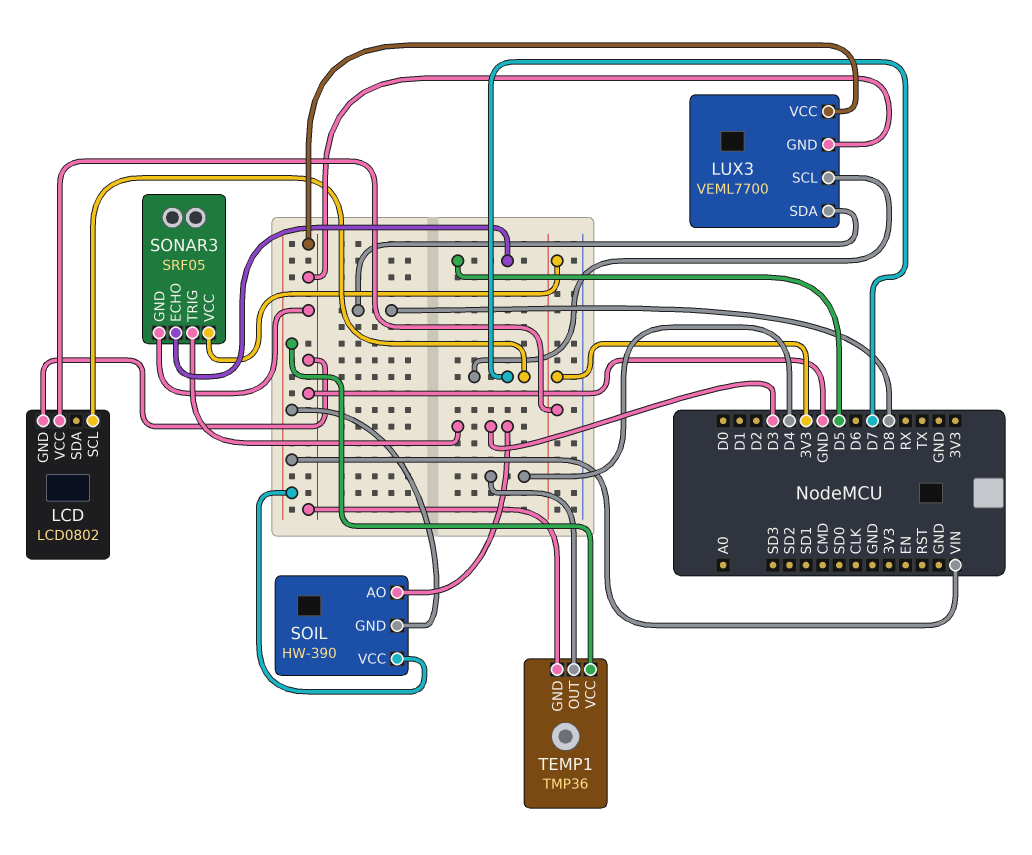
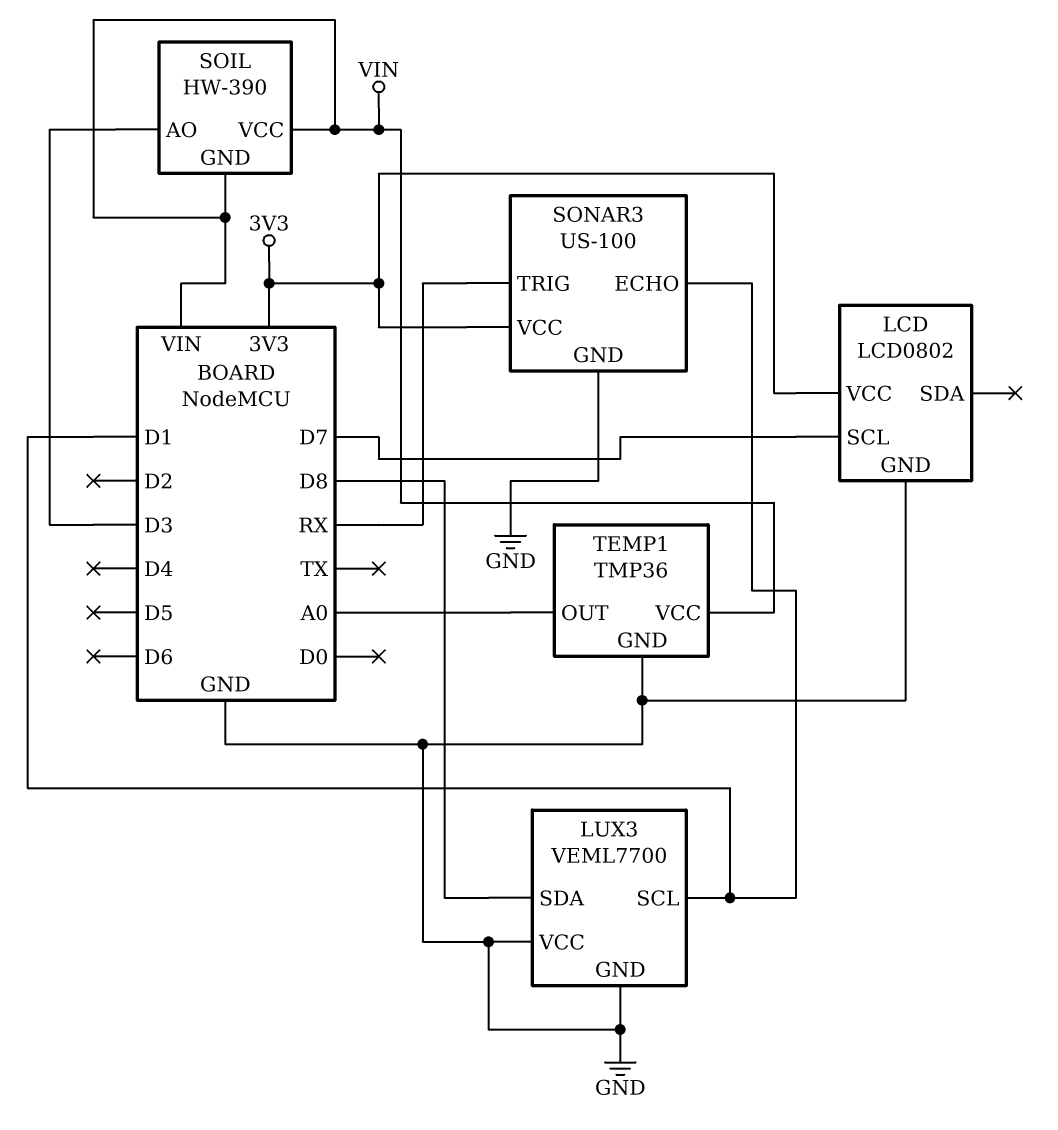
LUX3 pin SCL: D7 -> D1
SONAR3: SRF05 -> US-100
SONAR3 pin ECHO: D5 -> D1
SONAR3 pin TRIG: D3 -> RX
TEMP1 pin OUT: D4 -> A0

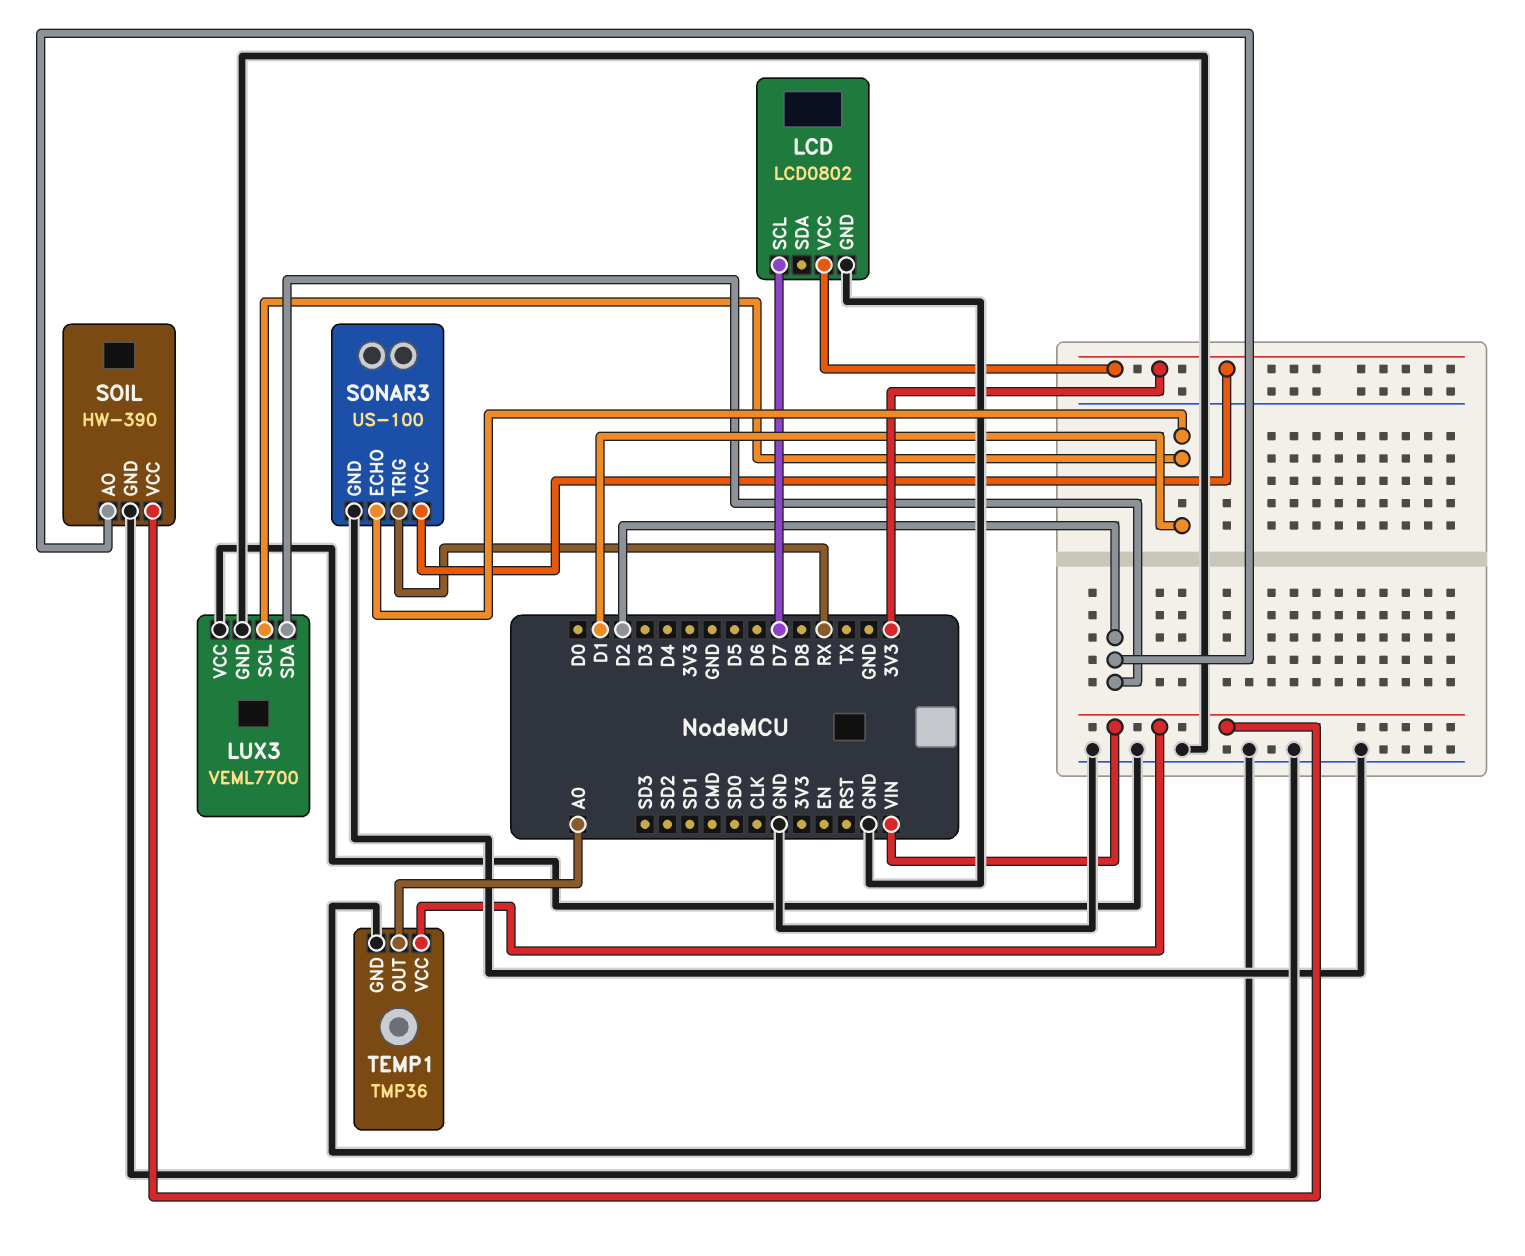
LUX3 pin SDA: D8 -> D2
SOIL pin AO: D3 -> D2
SOIL pin GND: VIN -> GND

